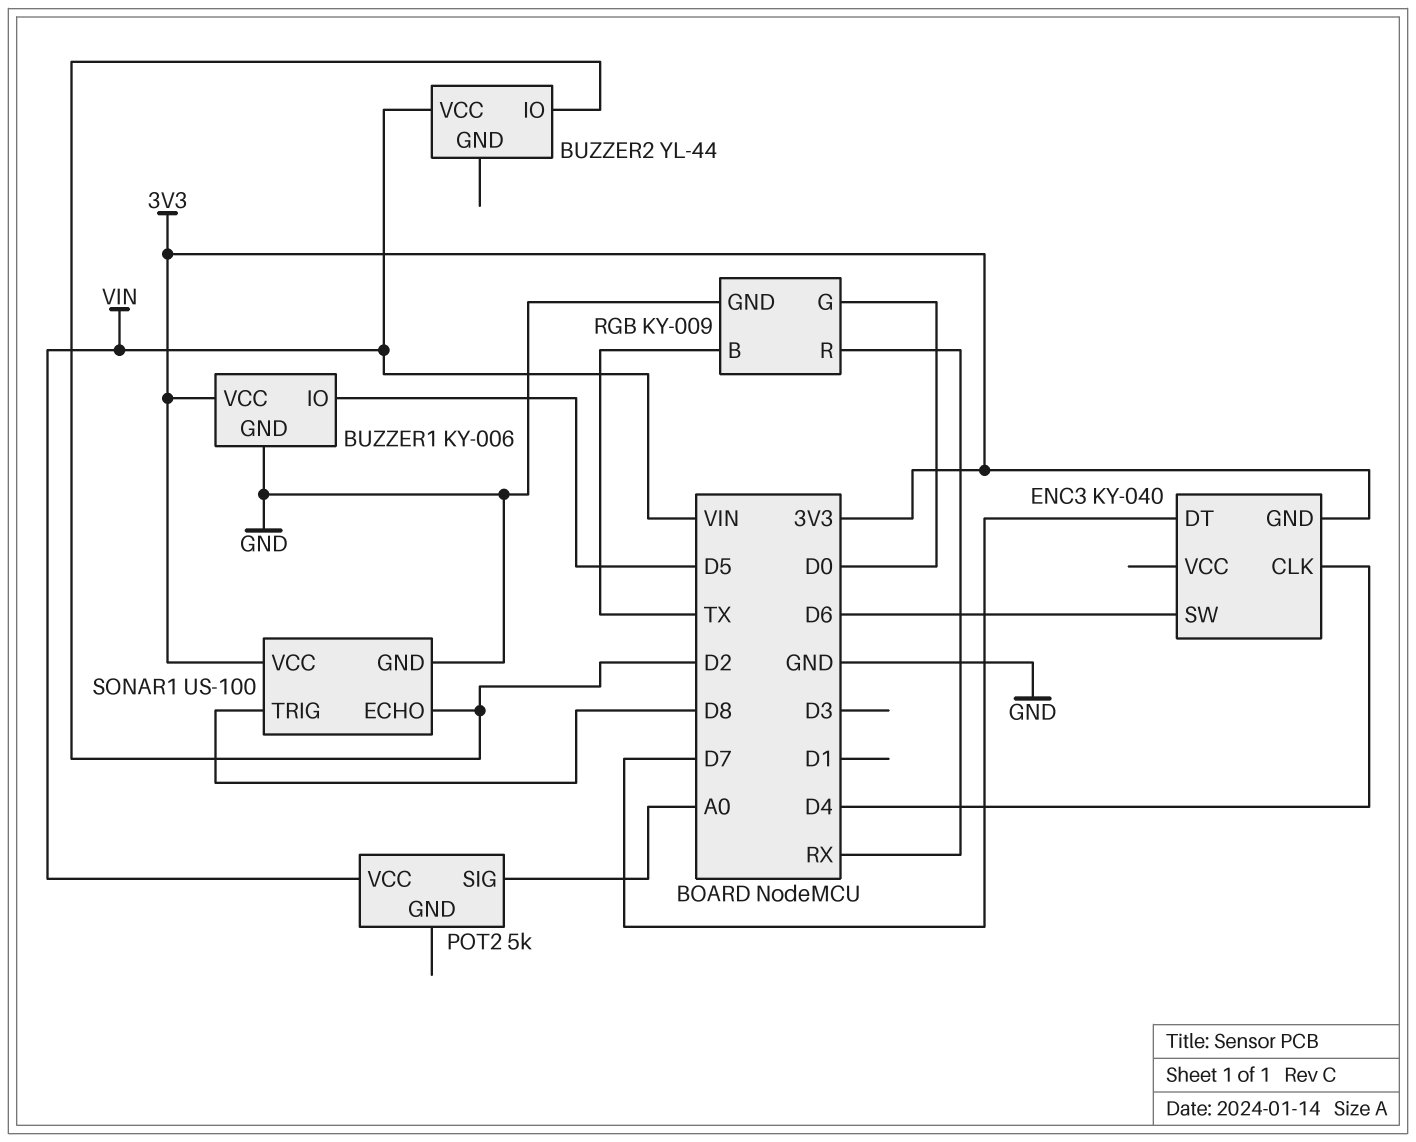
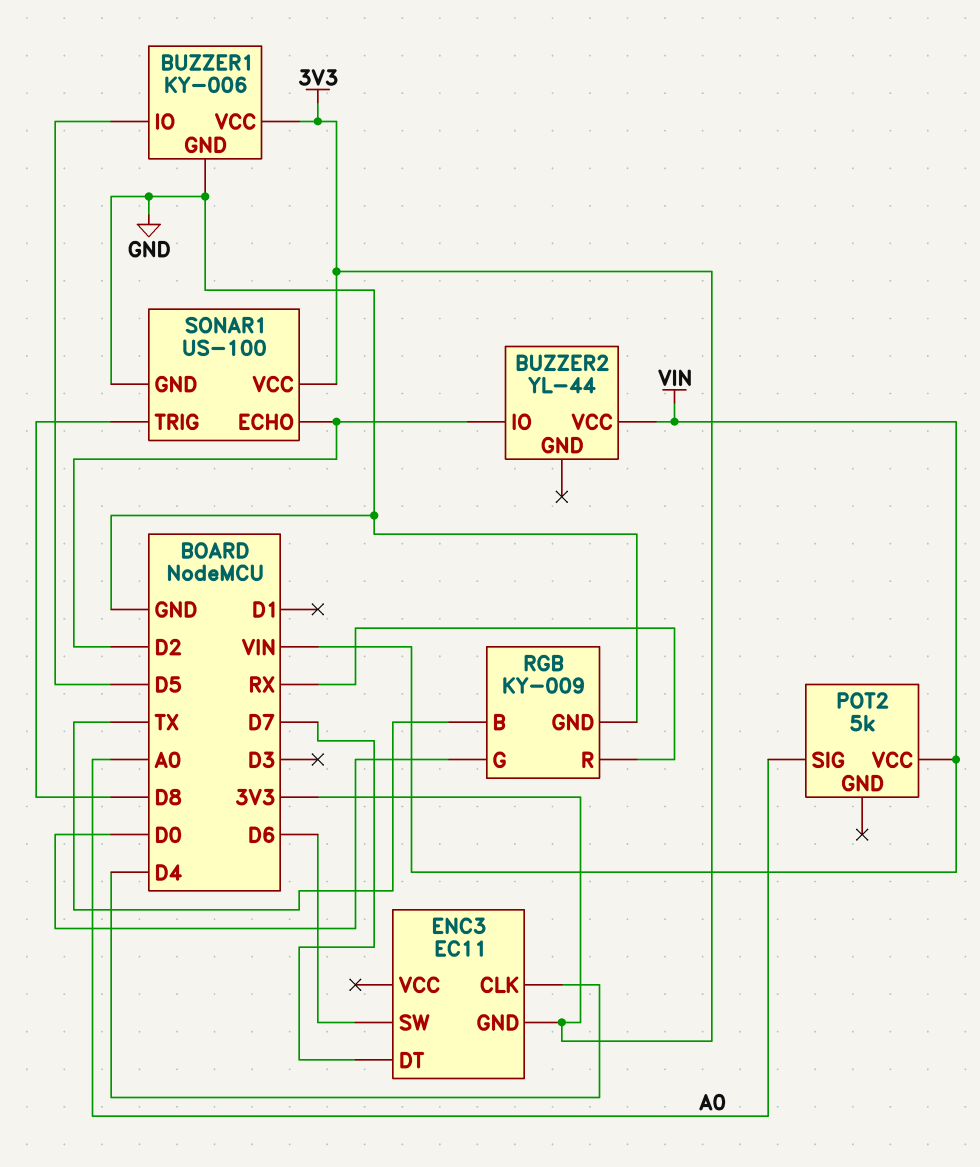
ENC3: KY-040 -> EC11

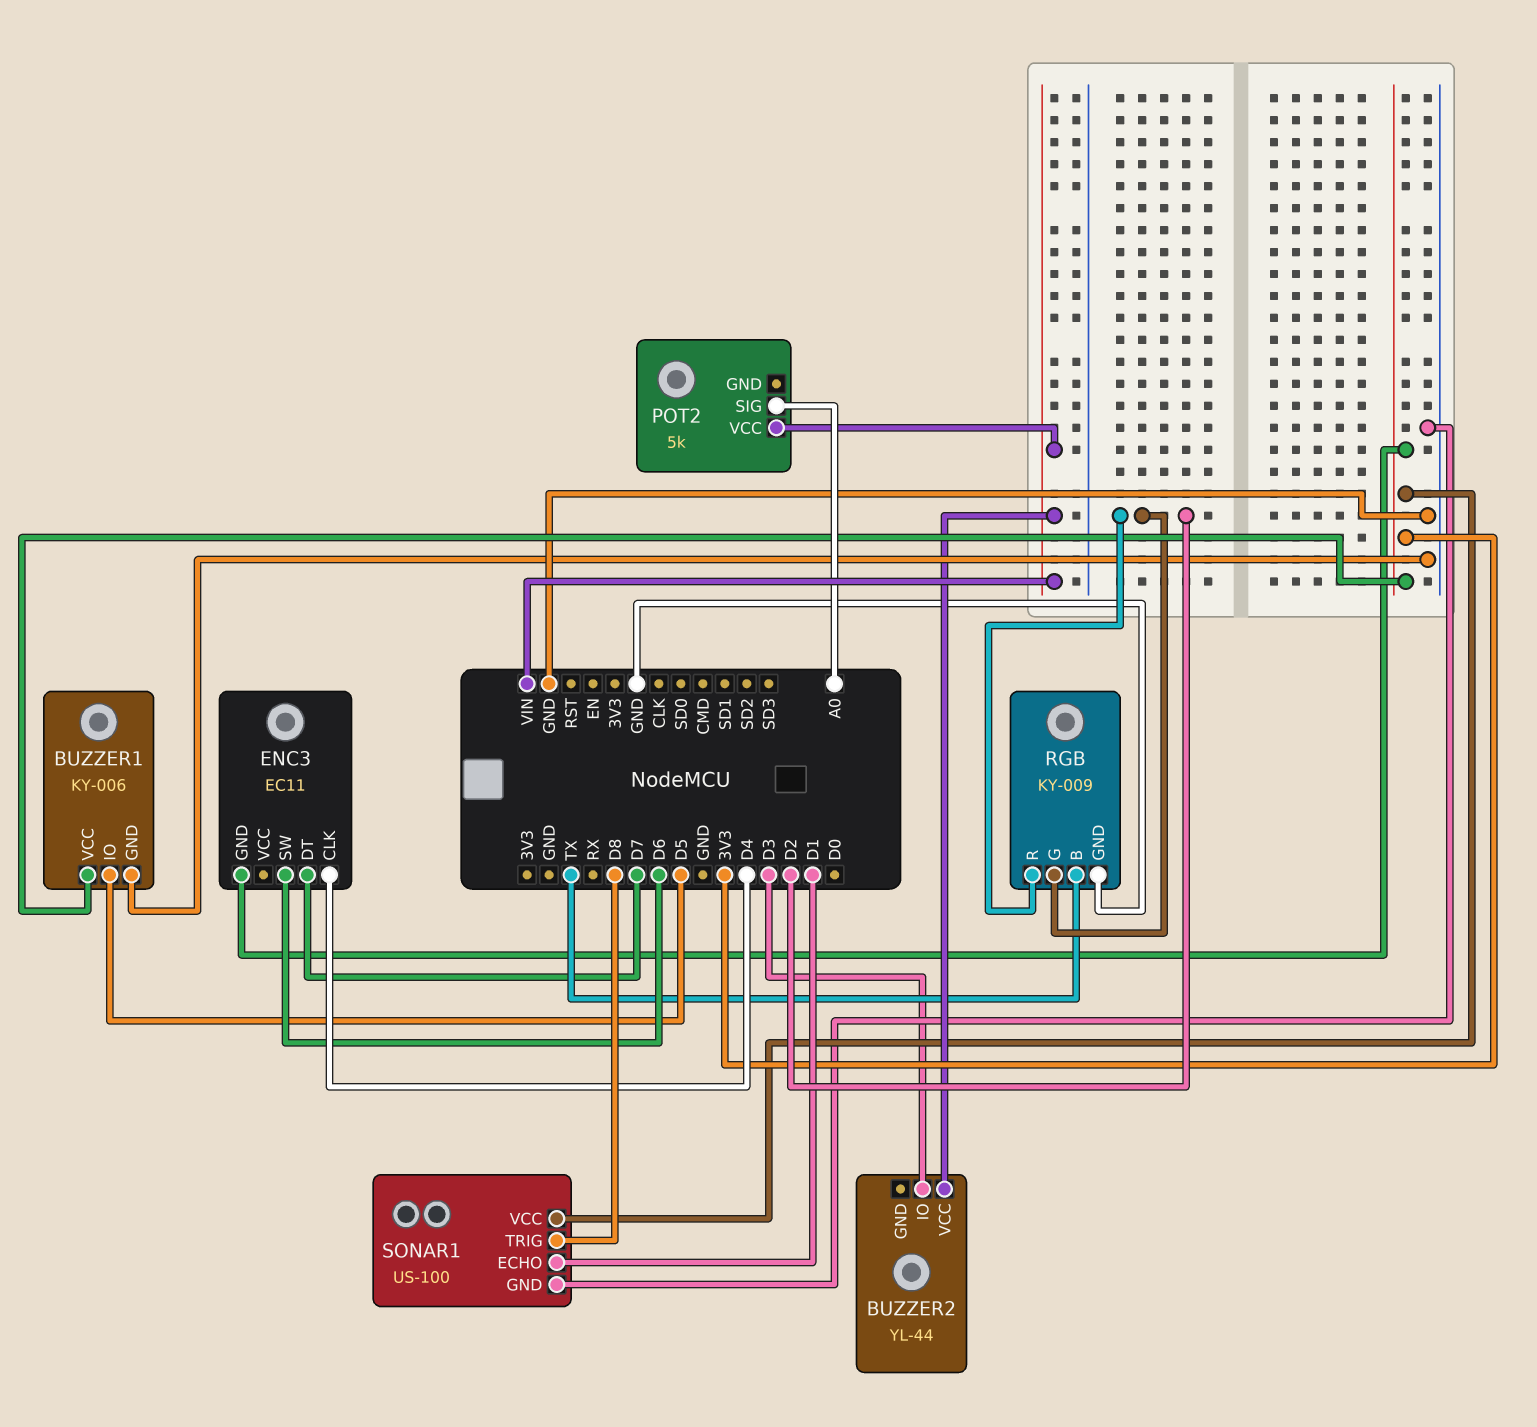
BUZZER2 pin IO: D2 -> D3
RGB pin G: D0 -> D2
RGB pin R: RX -> D2
SONAR1 pin ECHO: D2 -> D1

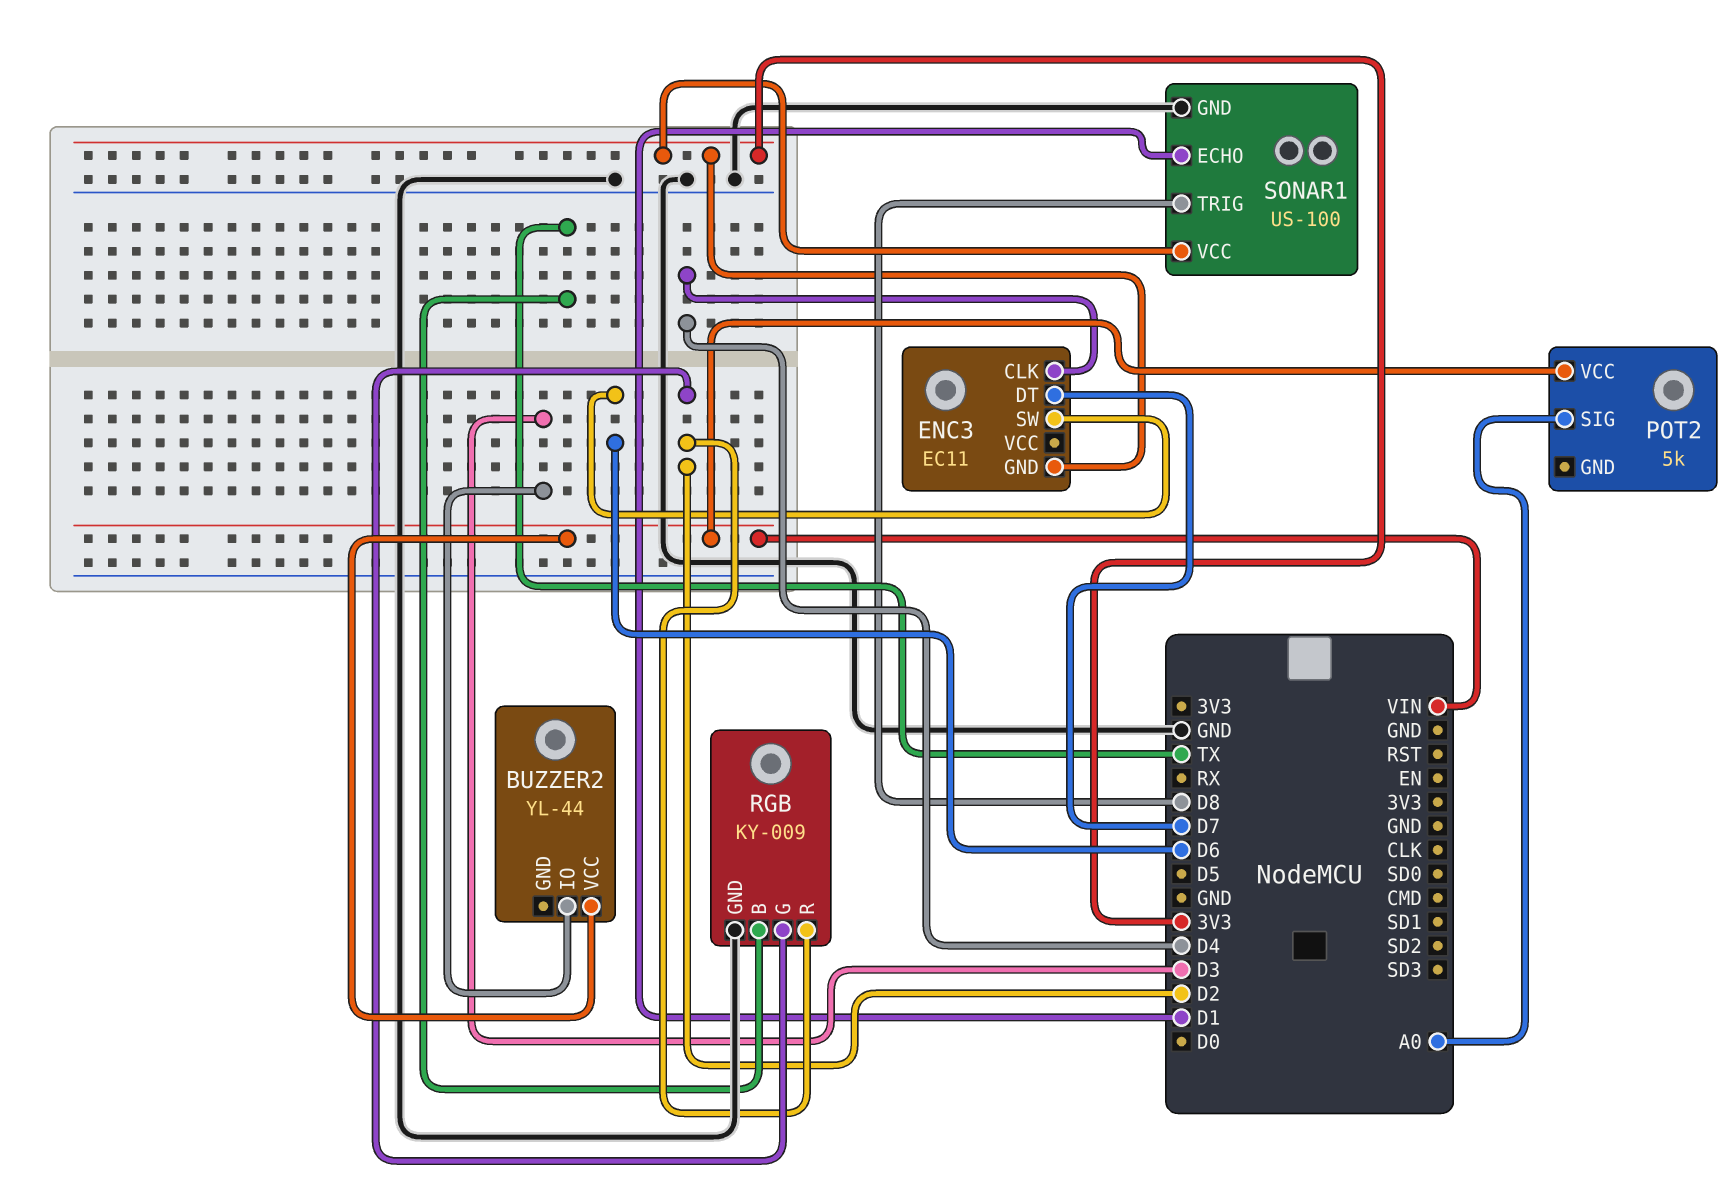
BUZZER1: KY-006 -> none
BUZZER1 pin GND: GND -> none
BUZZER1 pin IO: D5 -> none
BUZZER1 pin VCC: 3V3 -> none

